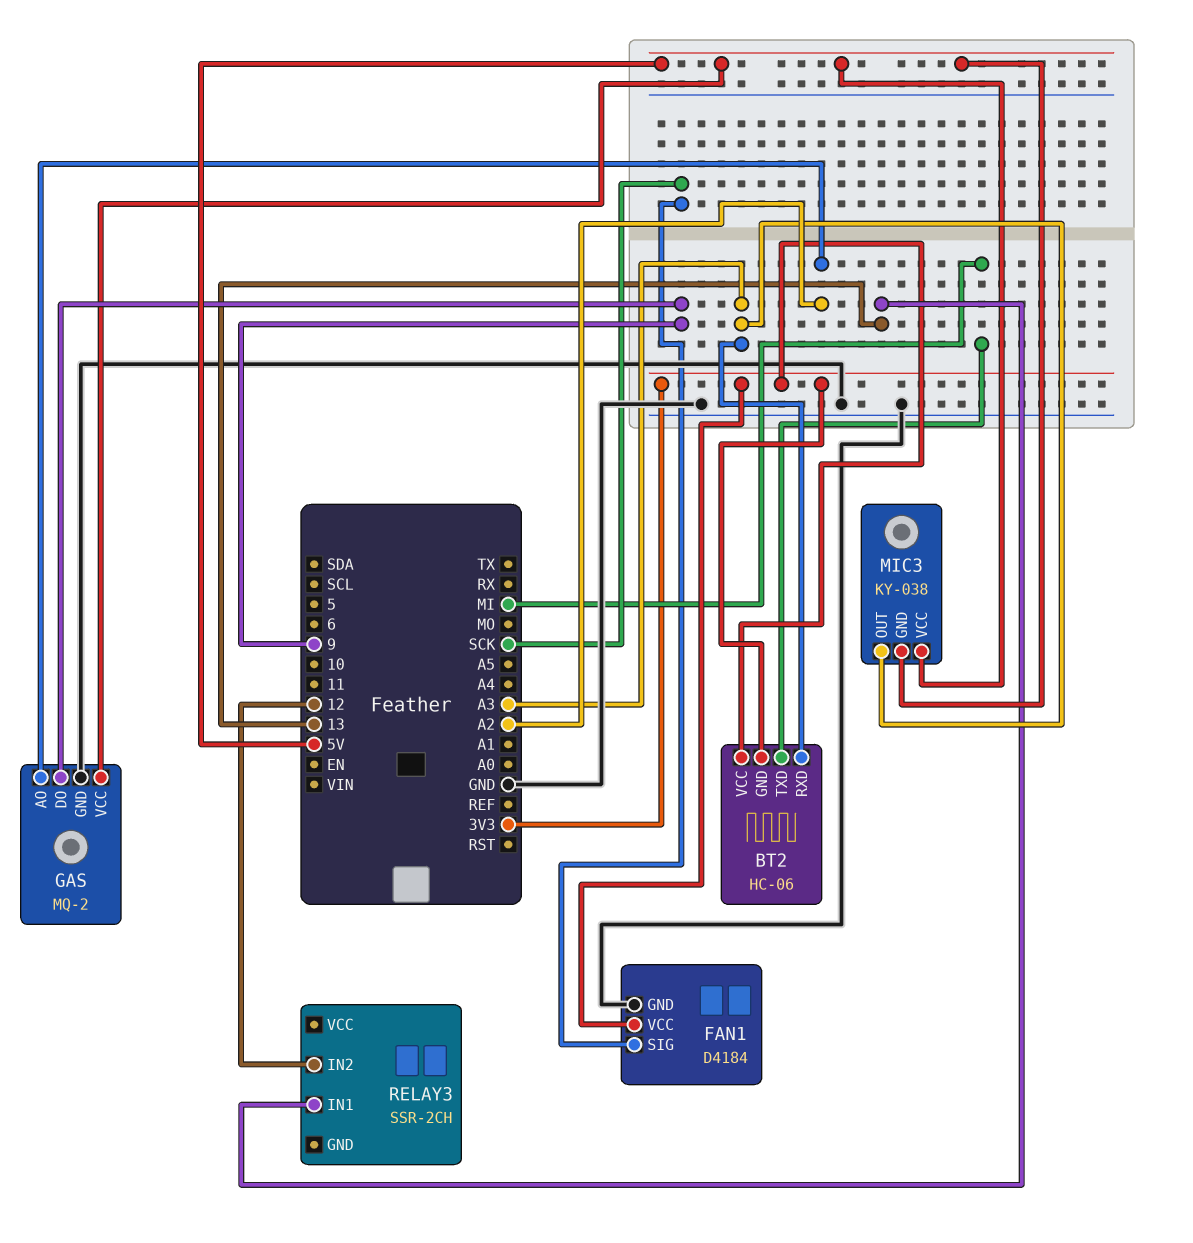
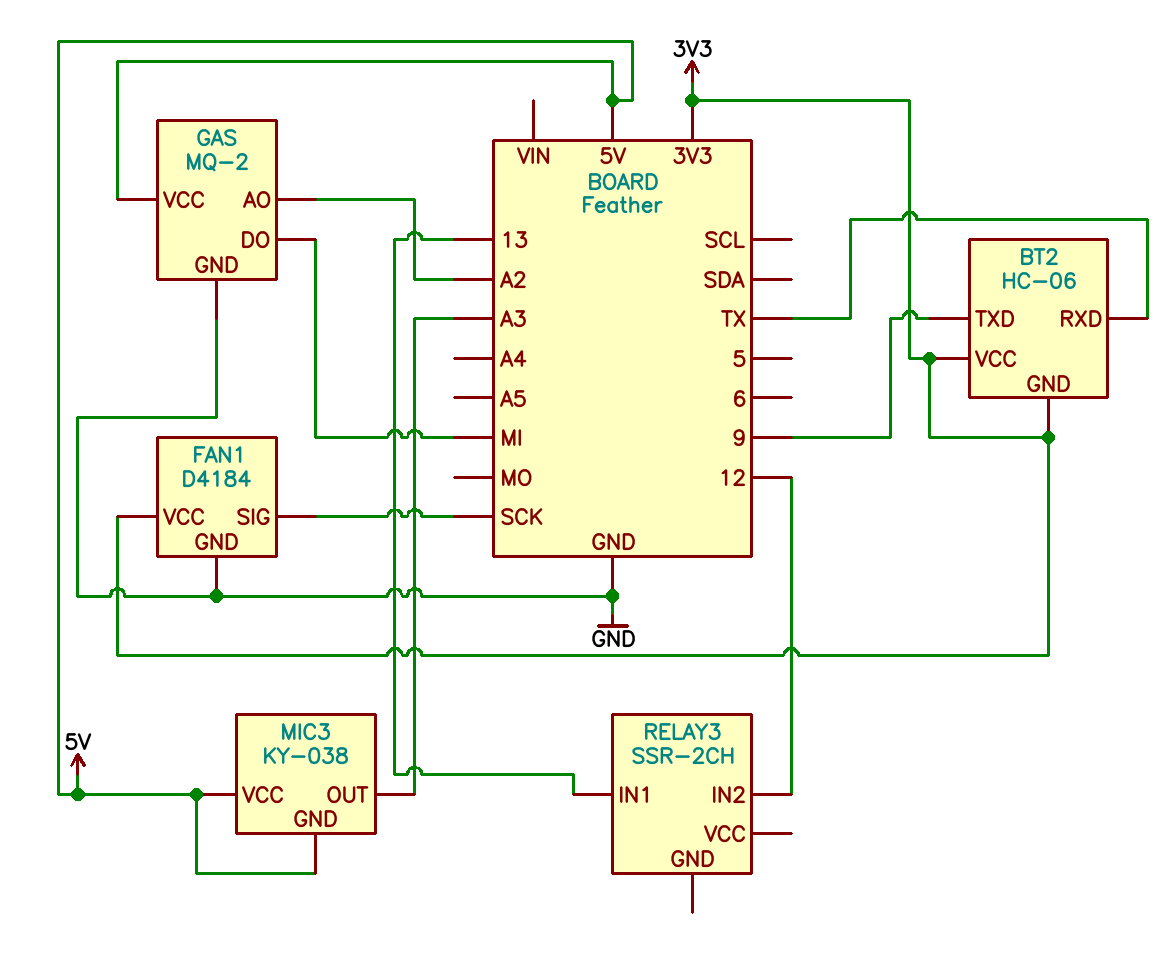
BT2 pin RXD: A3 -> TX
BT2 pin TXD: MI -> 9
GAS pin DO: 9 -> MI

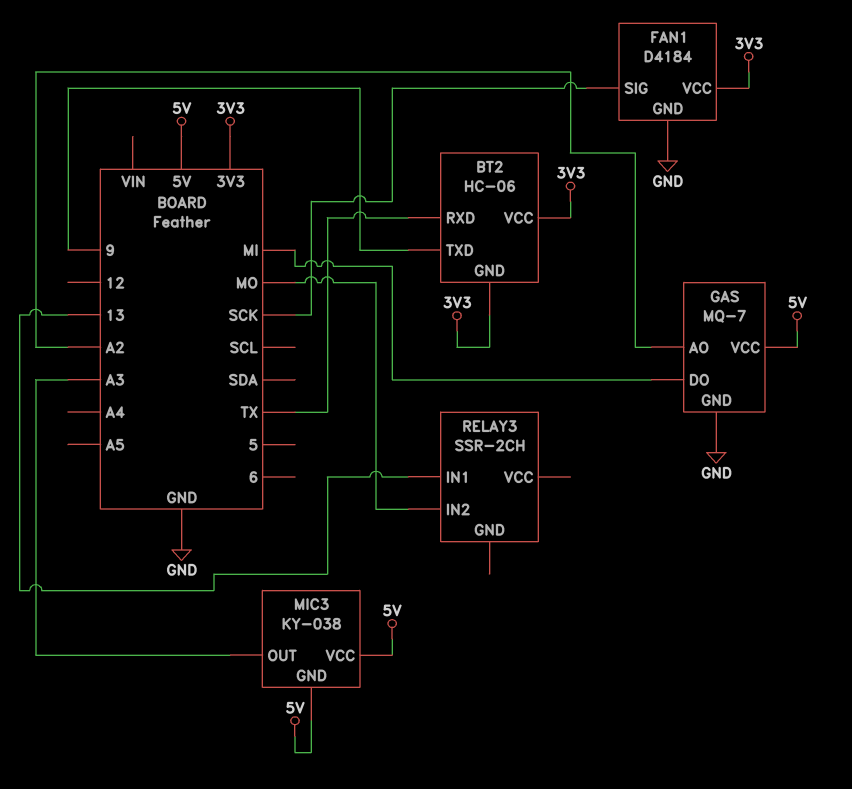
GAS: MQ-2 -> MQ-7
RELAY3 pin IN2: 12 -> MO

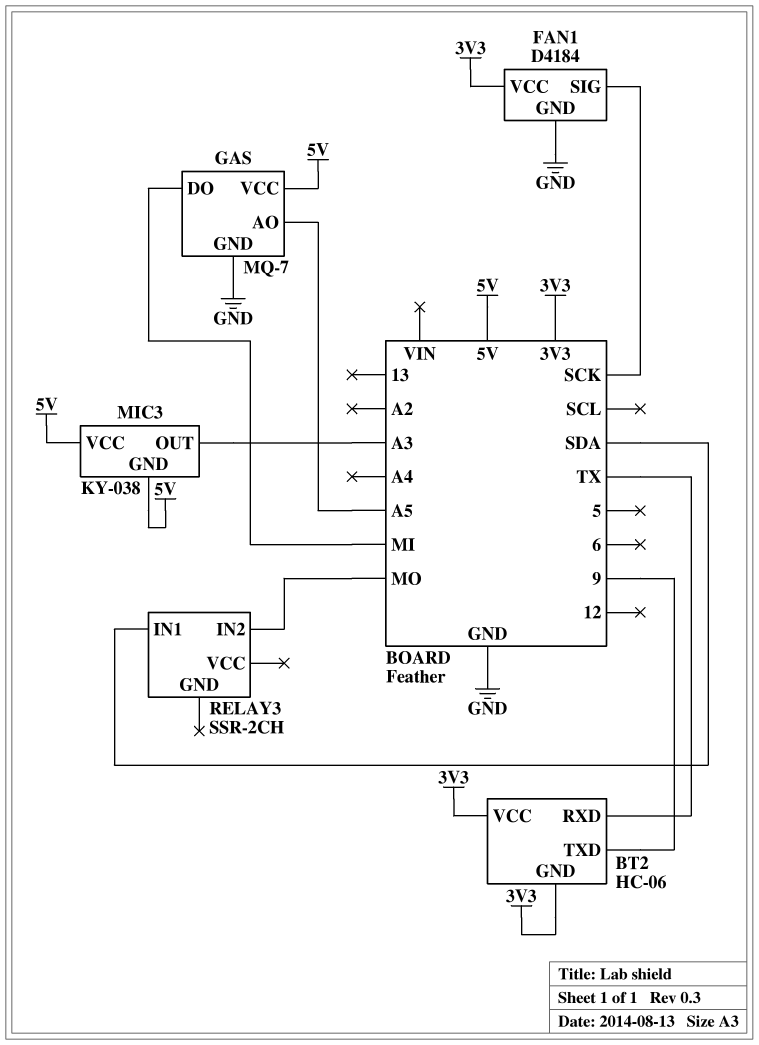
GAS pin AO: A2 -> A5
RELAY3 pin IN1: 13 -> SDA

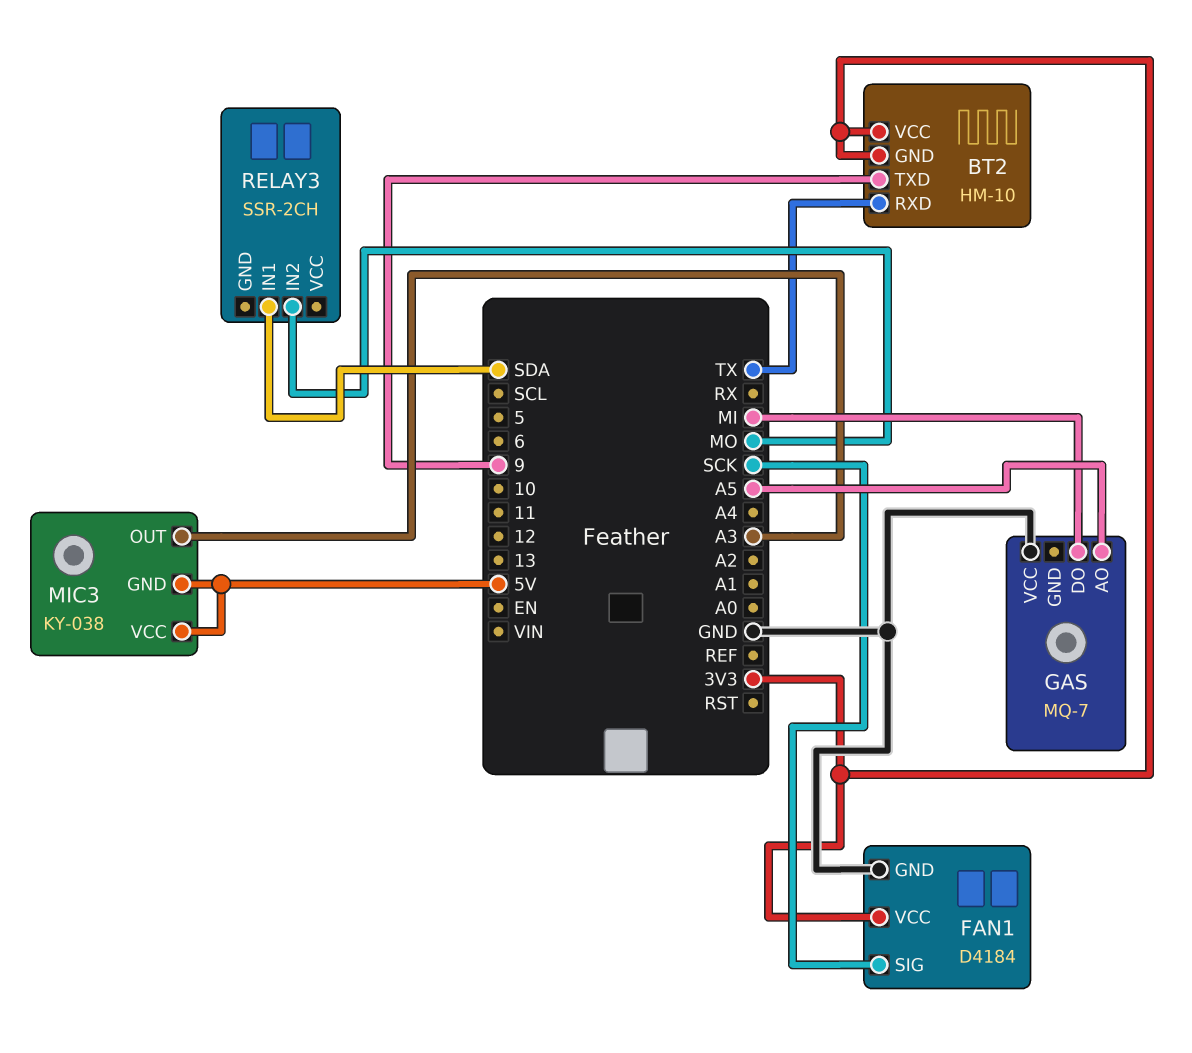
BT2: HC-06 -> HM-10
GAS pin GND: GND -> none
GAS pin VCC: 5V -> GND

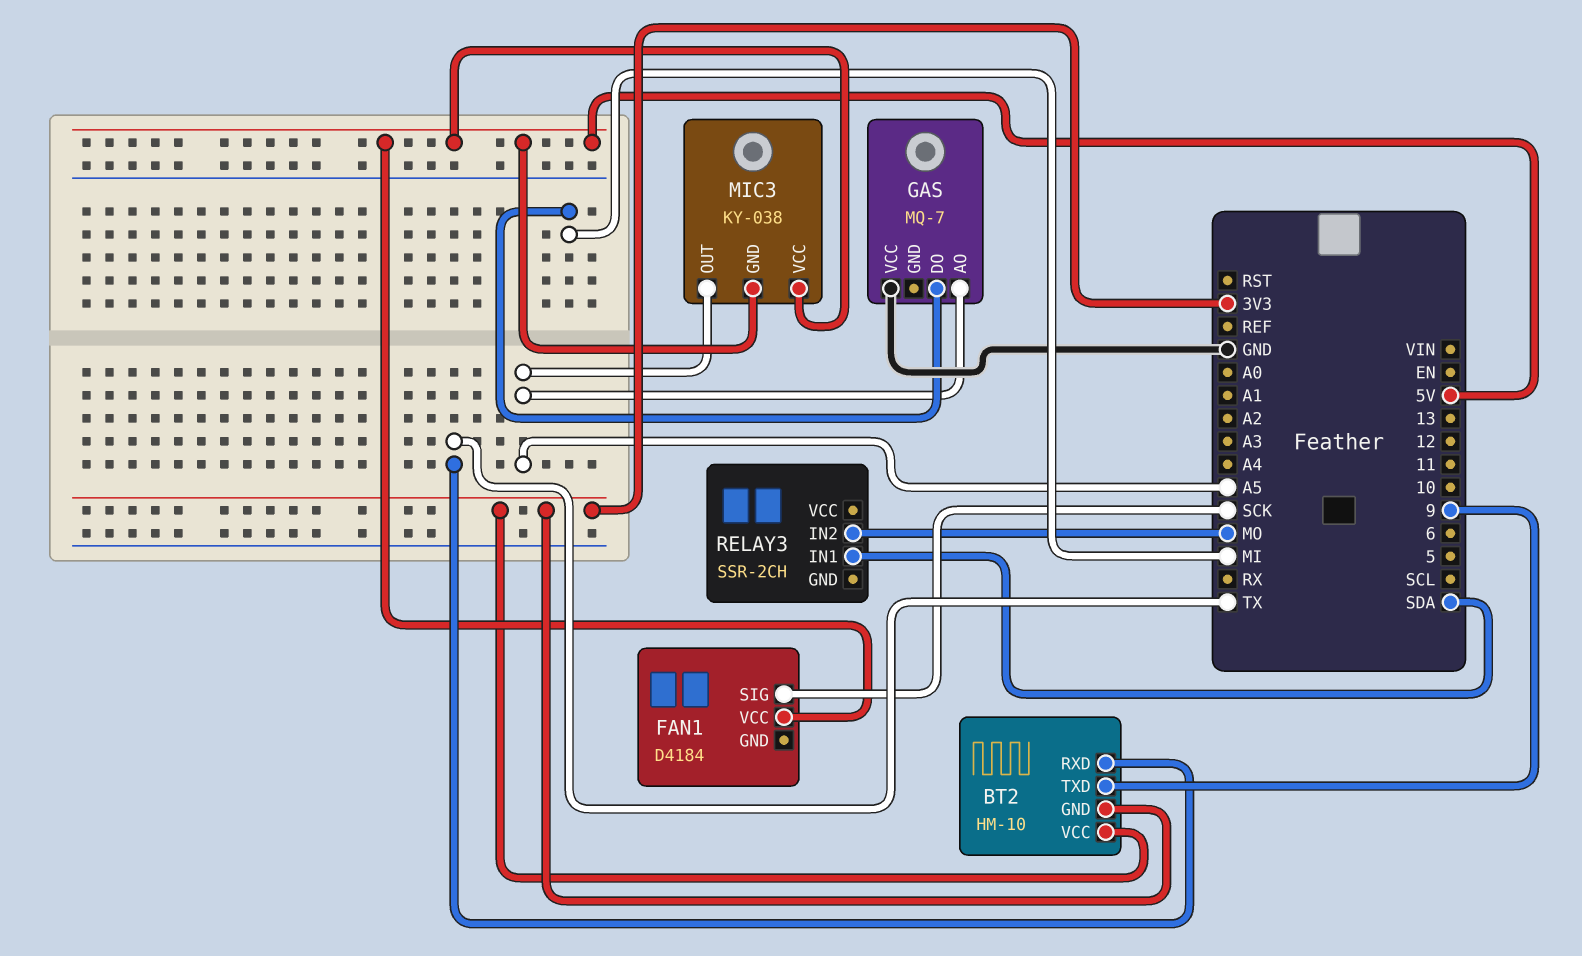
FAN1 pin GND: GND -> none
FAN1 pin VCC: 3V3 -> 5V
MIC3 pin OUT: A3 -> A5

